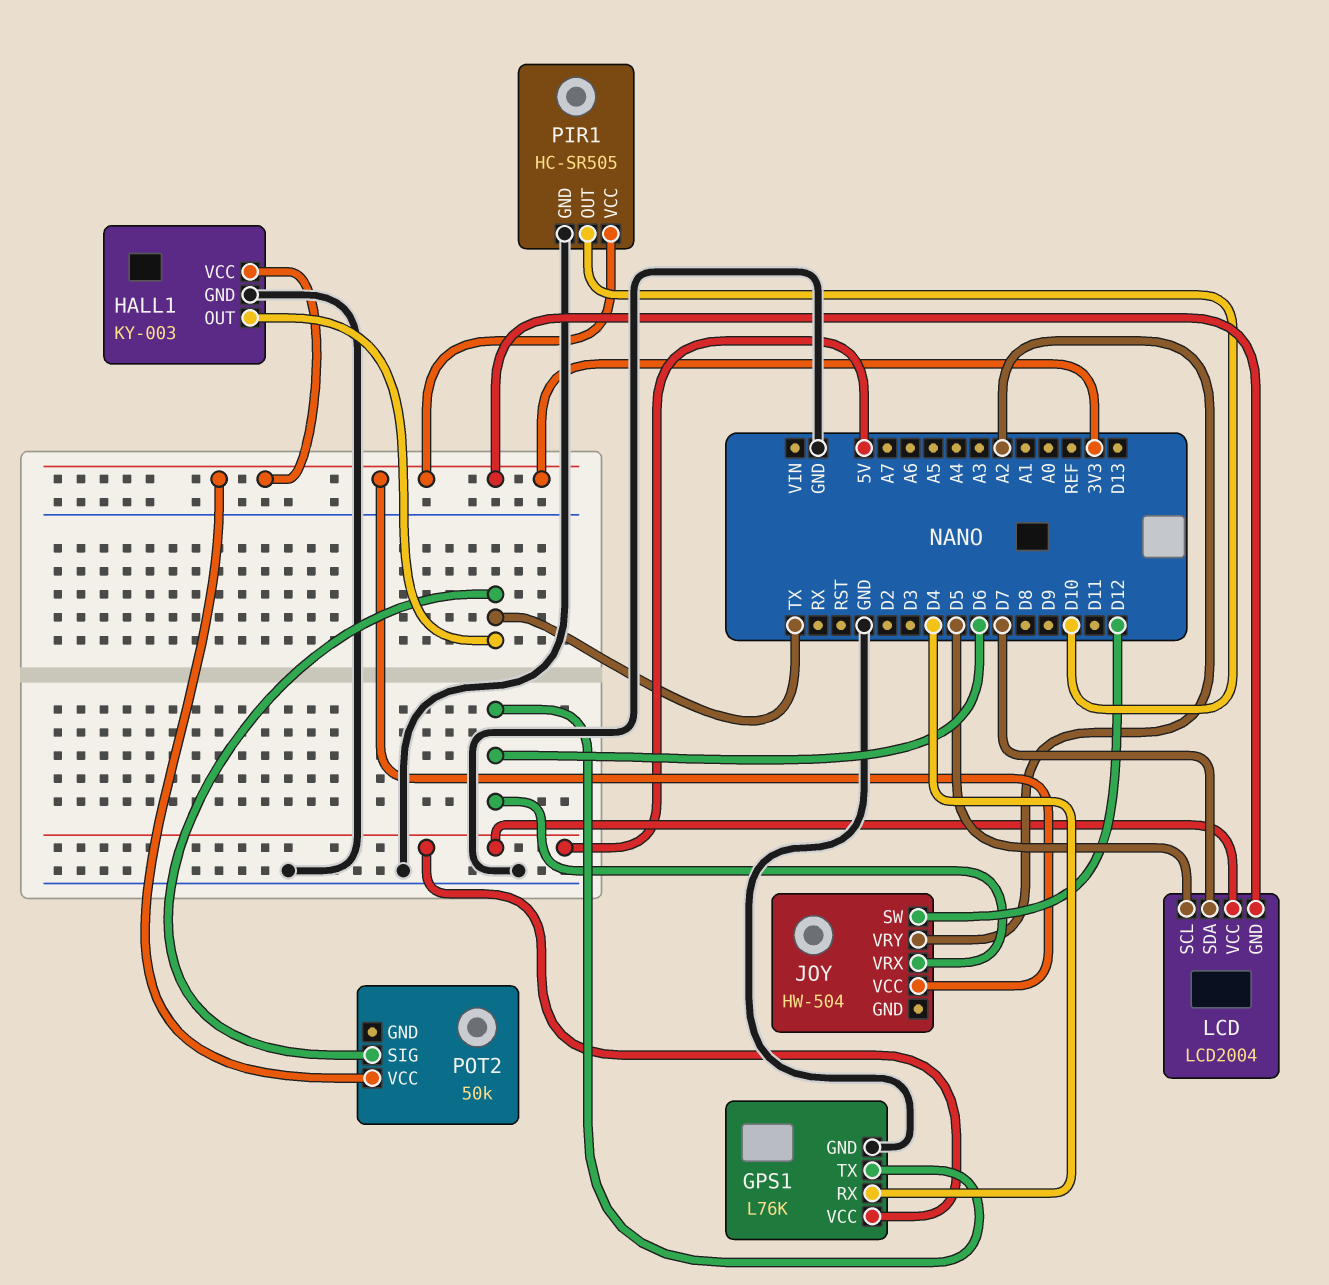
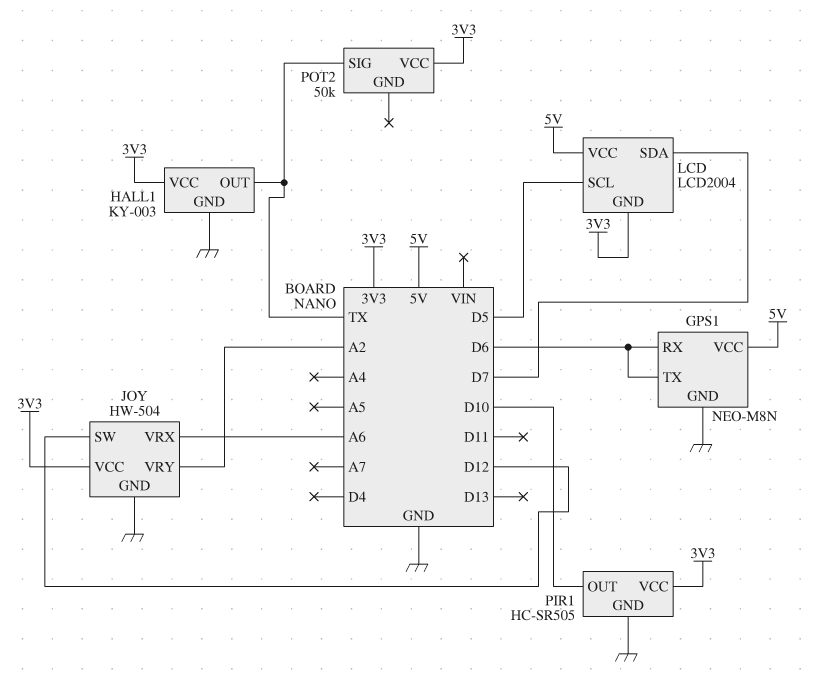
GPS1: L76K -> NEO-M8N
GPS1 pin RX: D4 -> D6
JOY pin GND: none -> GND
JOY pin VRX: D6 -> A6

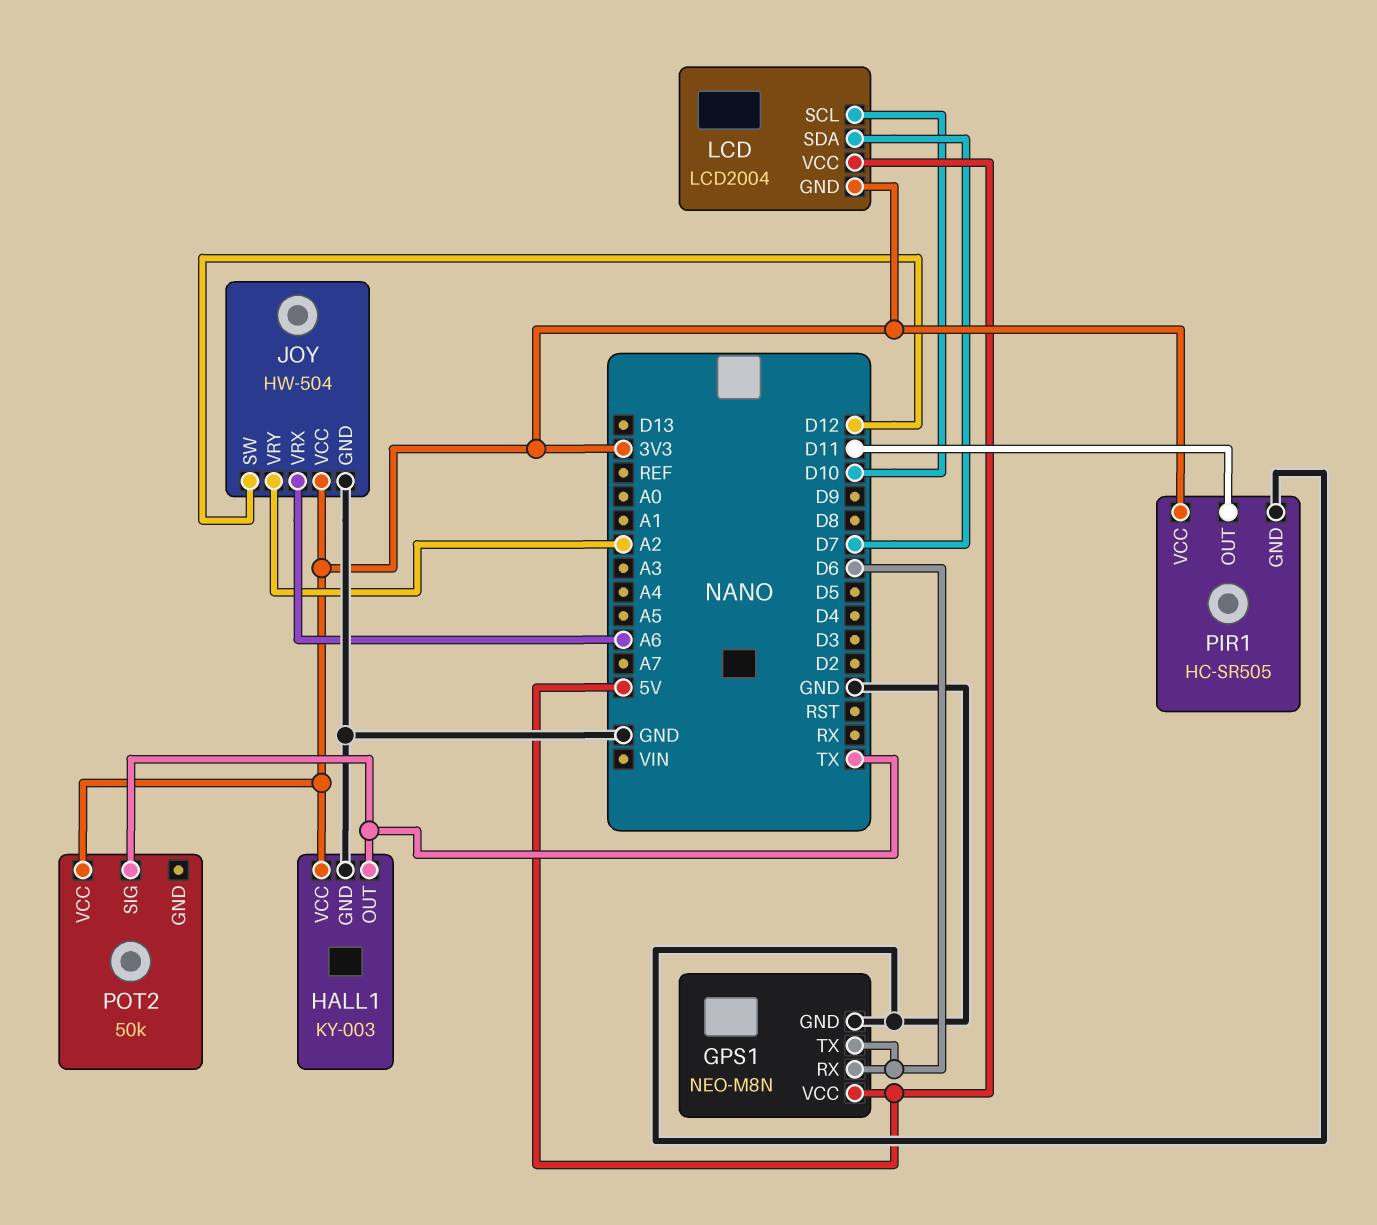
LCD pin SCL: D5 -> D10
PIR1 pin OUT: D10 -> D11

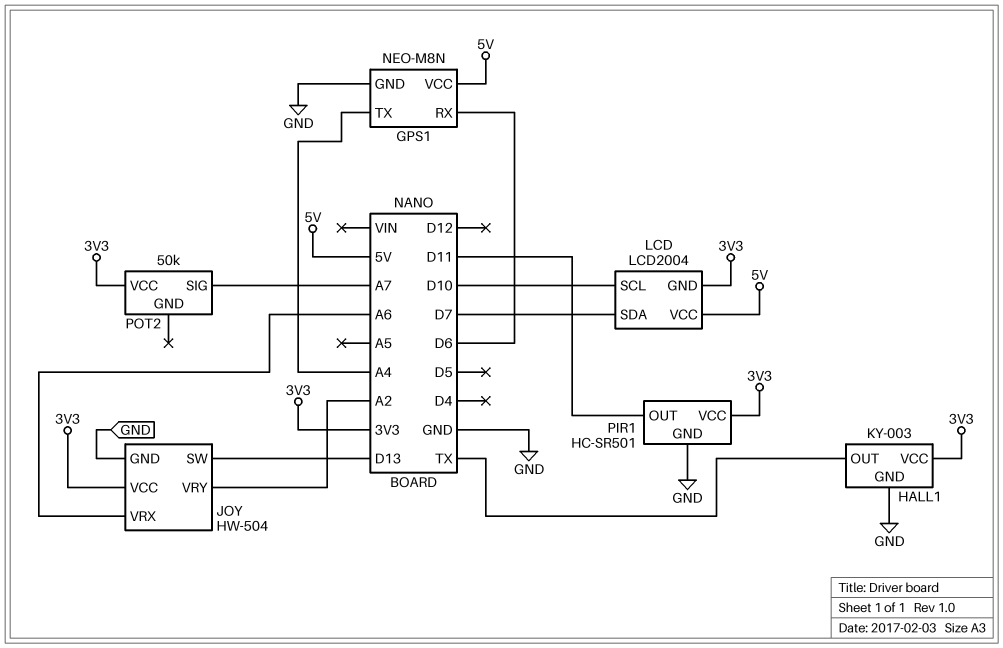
GPS1 pin TX: D6 -> A4
JOY pin SW: D12 -> D13
PIR1: HC-SR505 -> HC-SR501
POT2 pin SIG: TX -> A7

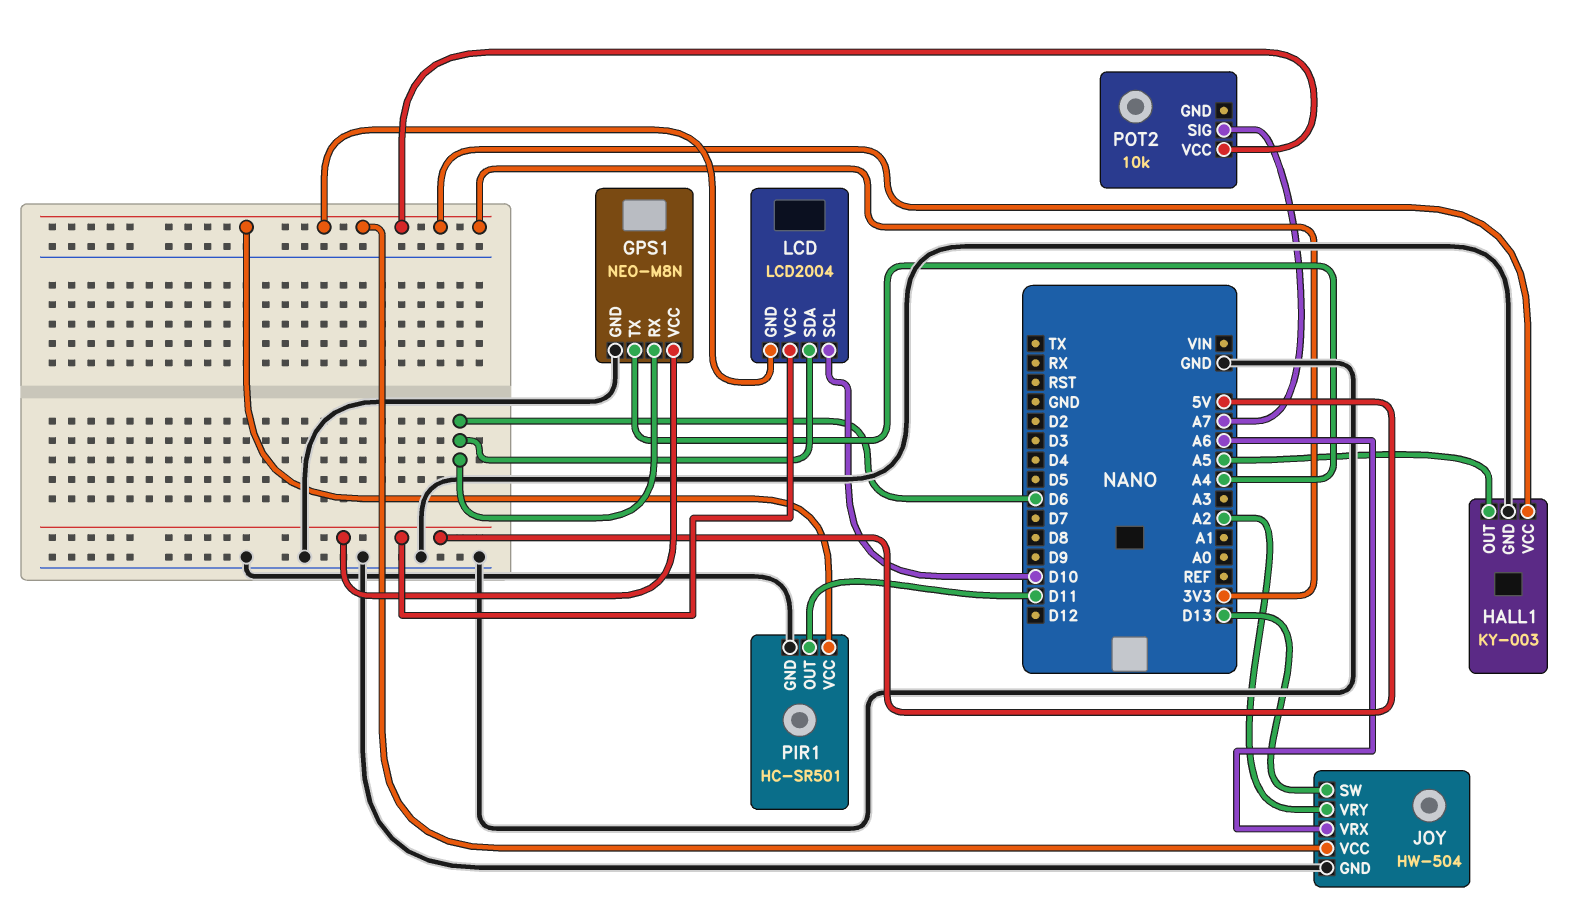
HALL1 pin OUT: TX -> A5
LCD pin SDA: D7 -> D6
POT2: 50k -> 10k

